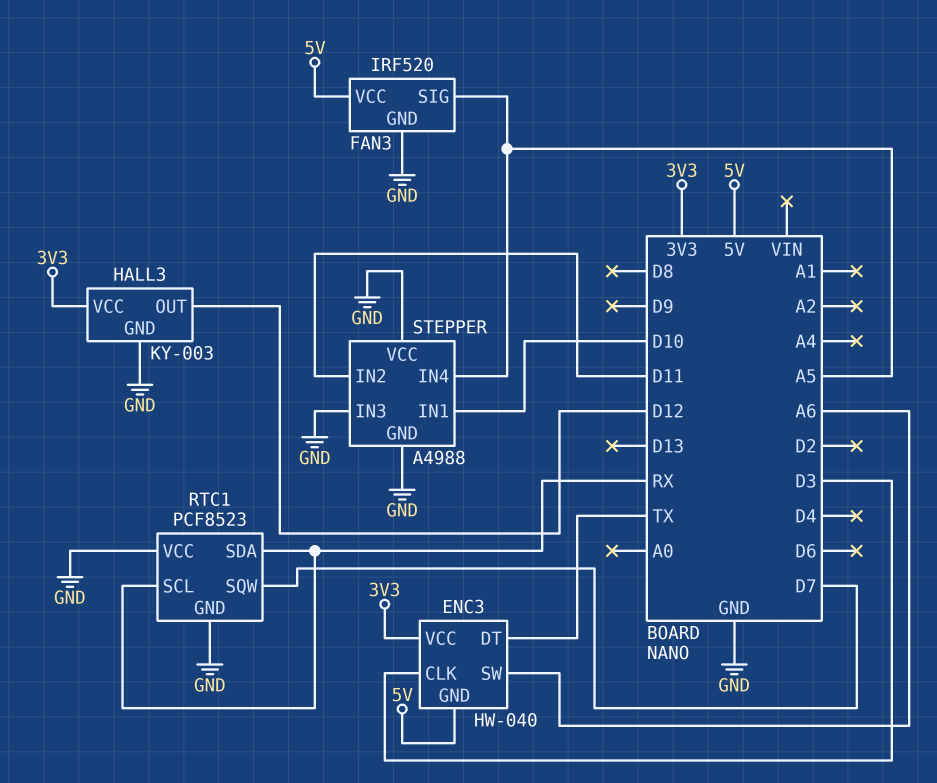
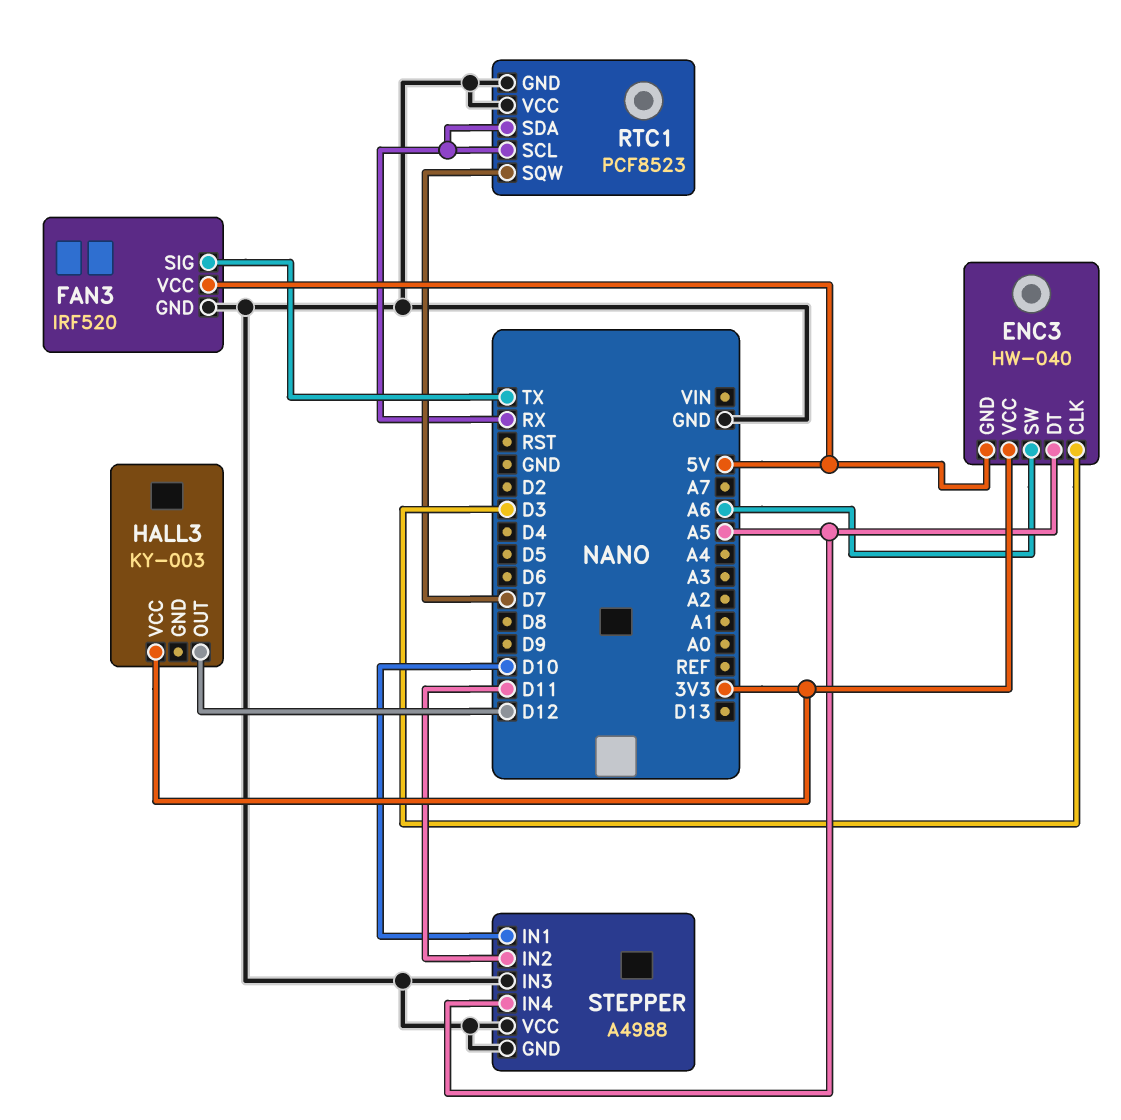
ENC3 pin DT: TX -> A5
FAN3 pin SIG: A5 -> TX
HALL3 pin GND: GND -> none

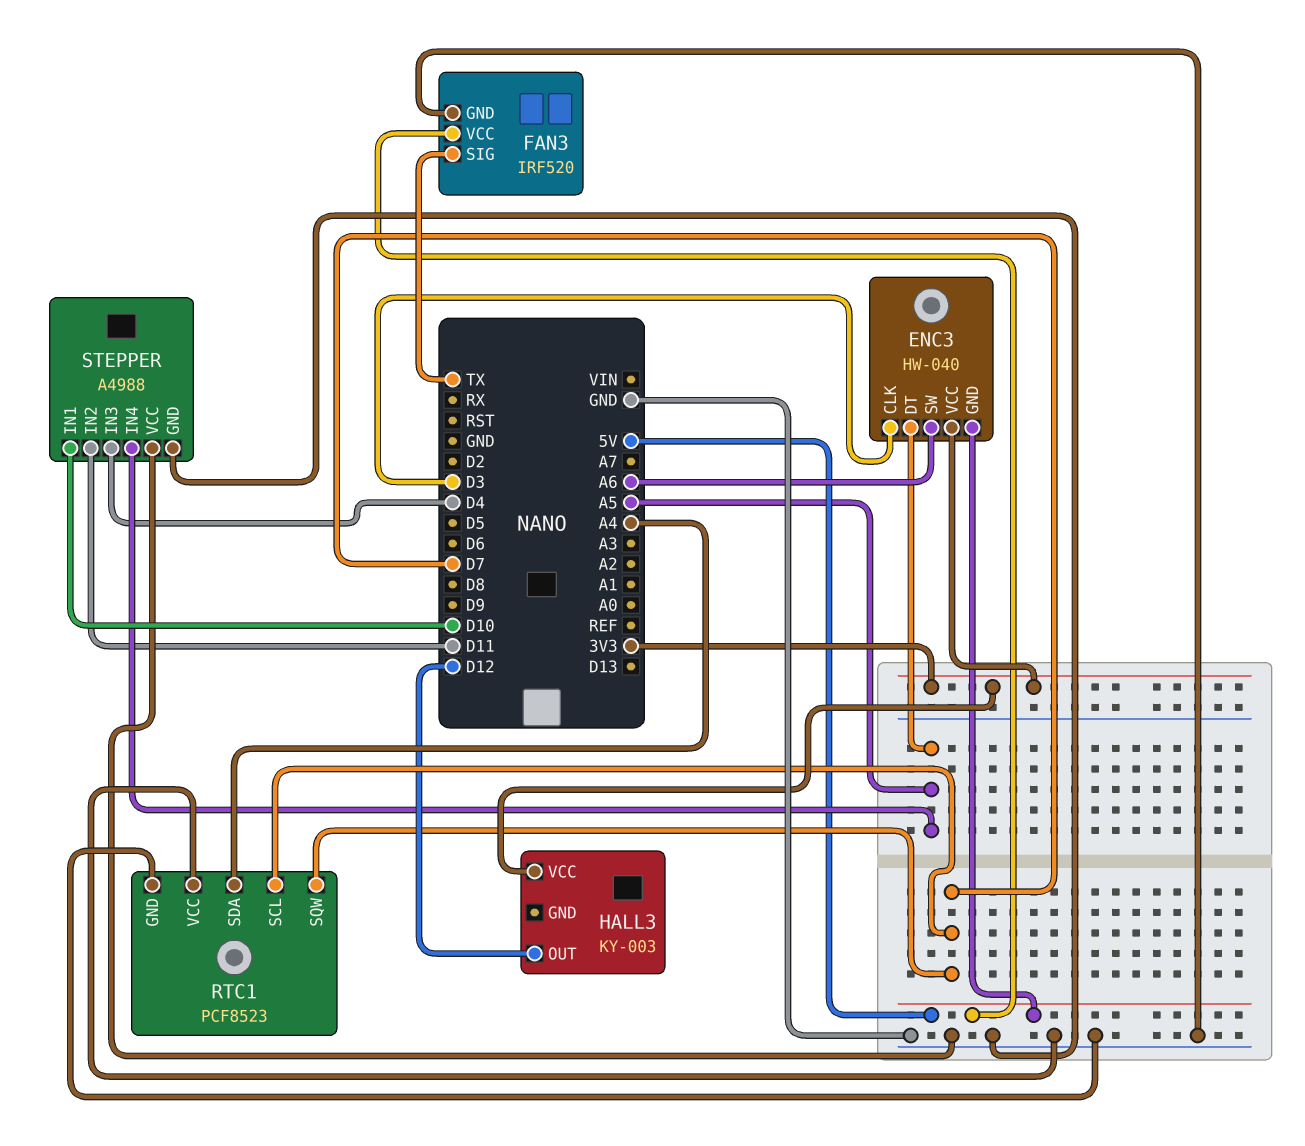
RTC1 pin SCL: RX -> D7
RTC1 pin SDA: RX -> A4
STEPPER pin IN3: GND -> D4

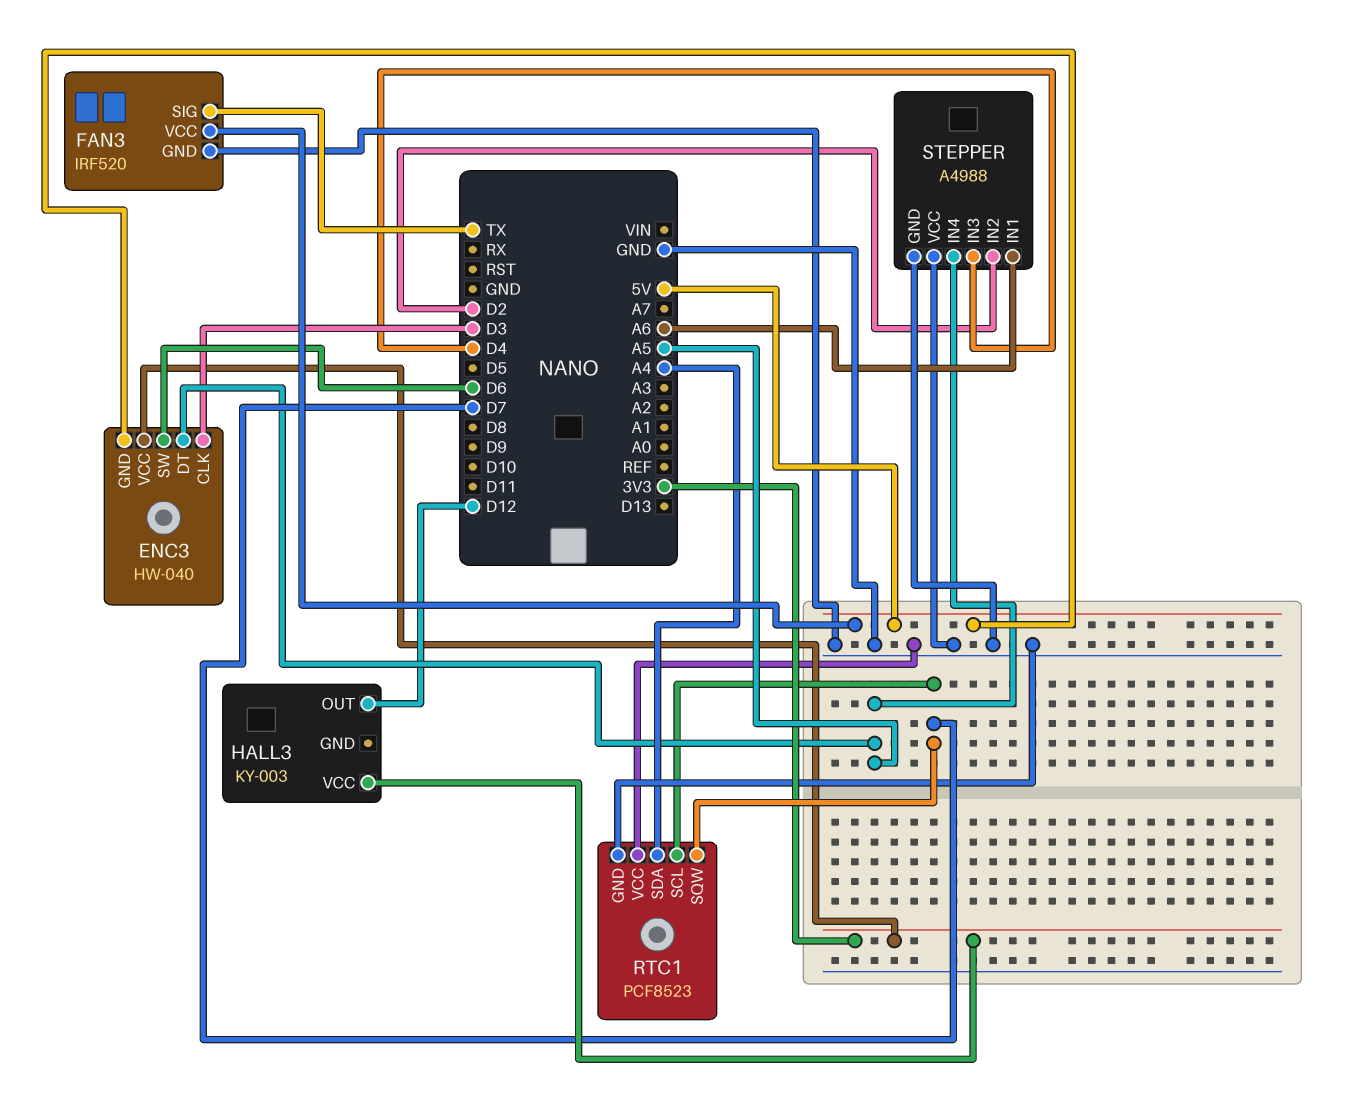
ENC3 pin SW: A6 -> D6
STEPPER pin IN1: D10 -> A6
STEPPER pin IN2: D11 -> D2

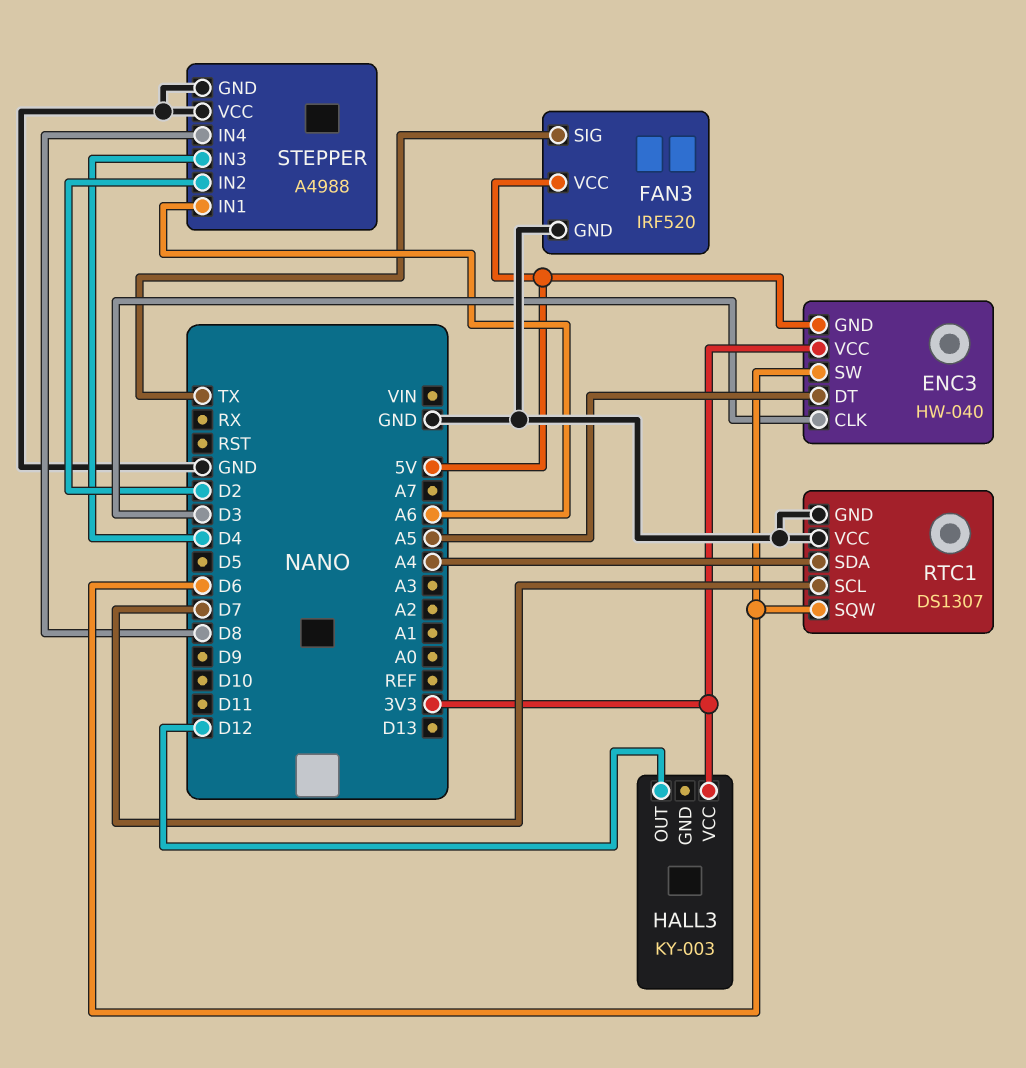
RTC1: PCF8523 -> DS1307
RTC1 pin SQW: D7 -> D6
STEPPER pin IN4: A5 -> D8

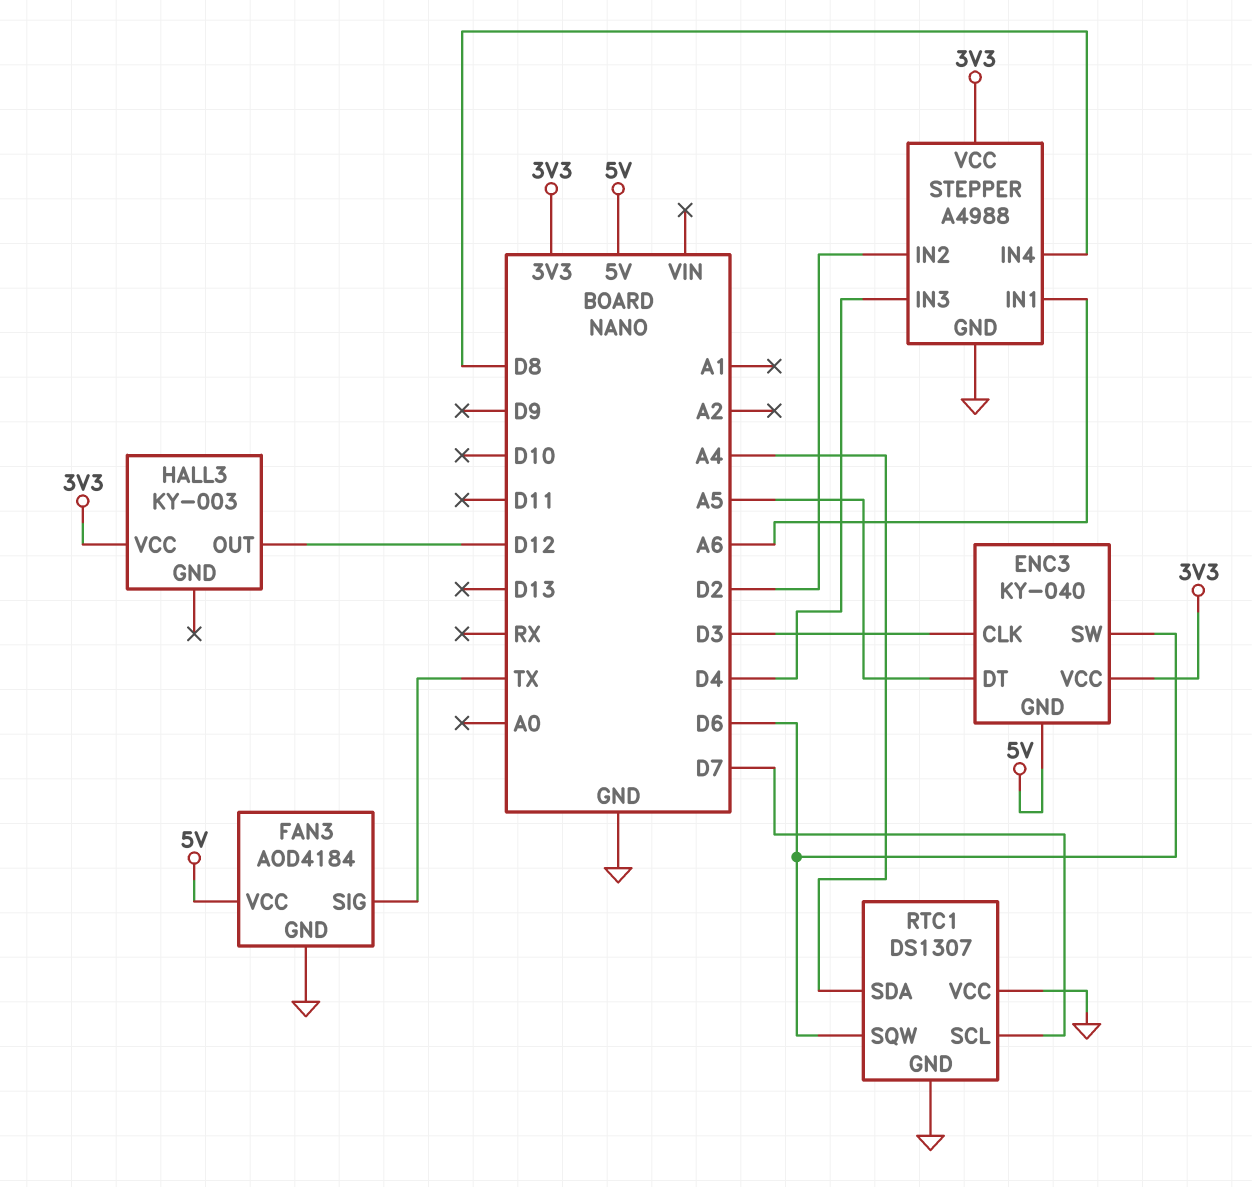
ENC3: HW-040 -> KY-040
FAN3: IRF520 -> AOD4184
STEPPER pin VCC: GND -> 3V3

